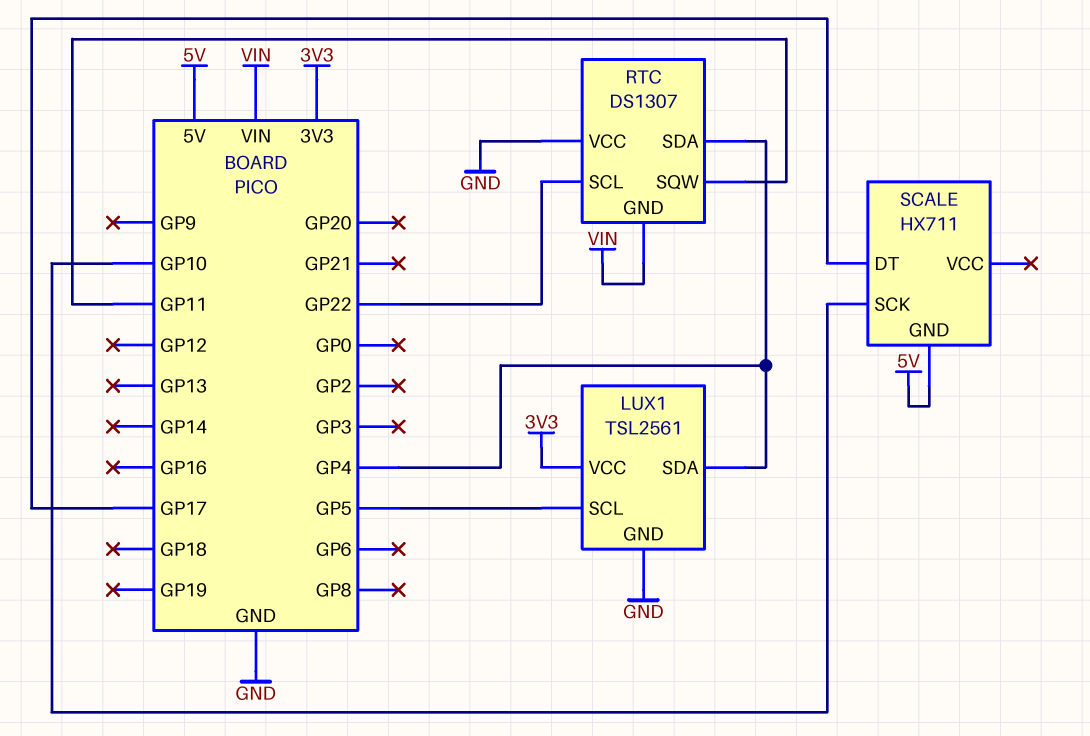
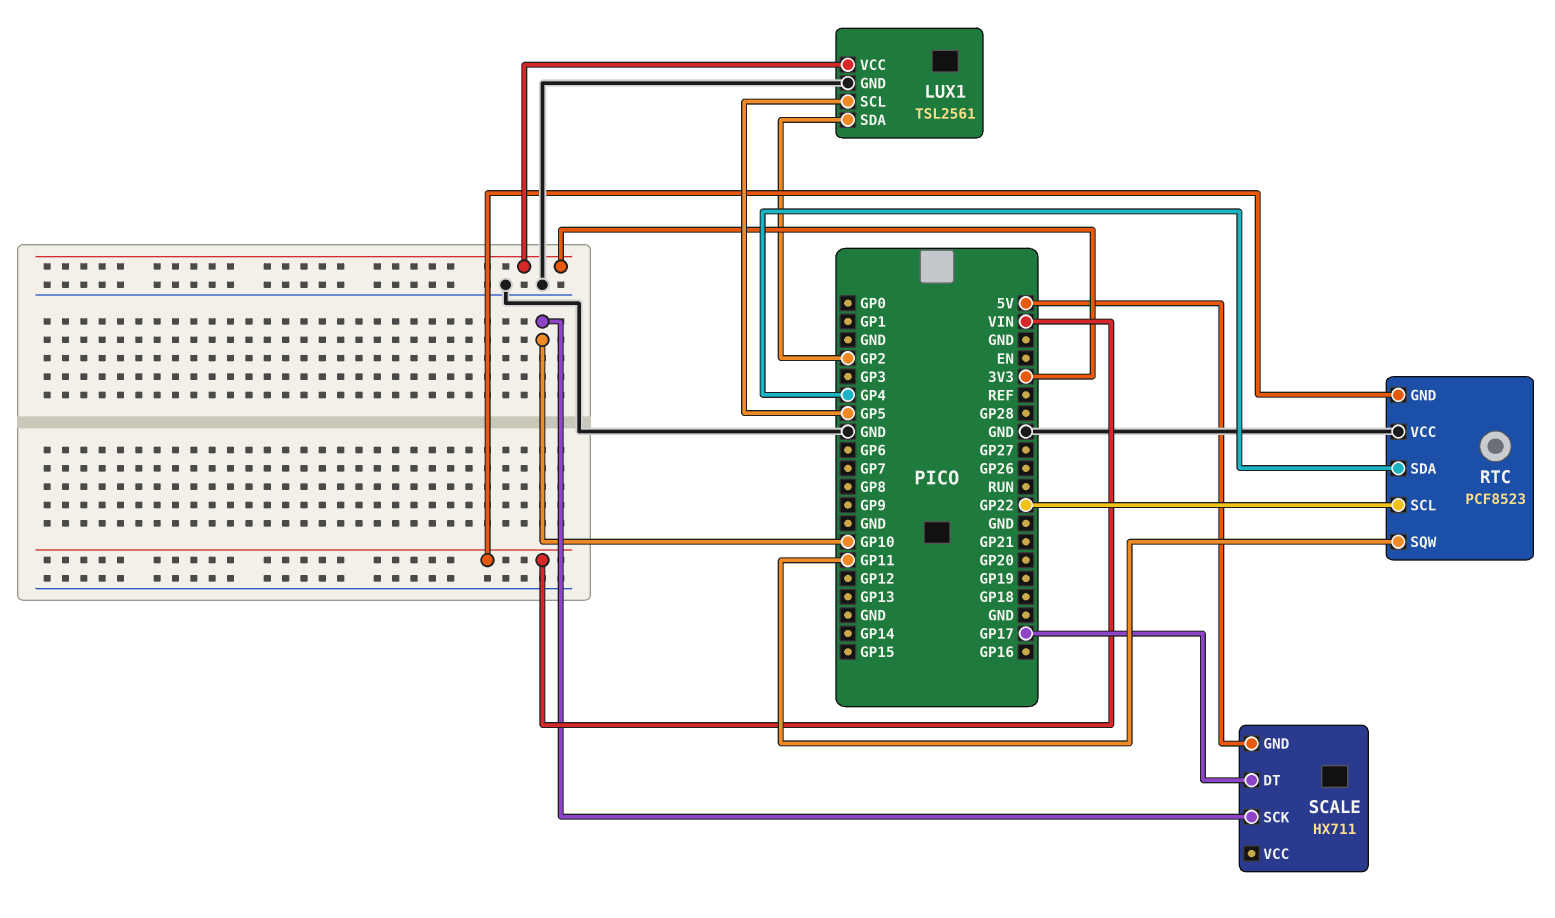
LUX1 pin SDA: GP4 -> GP2
RTC: DS1307 -> PCF8523

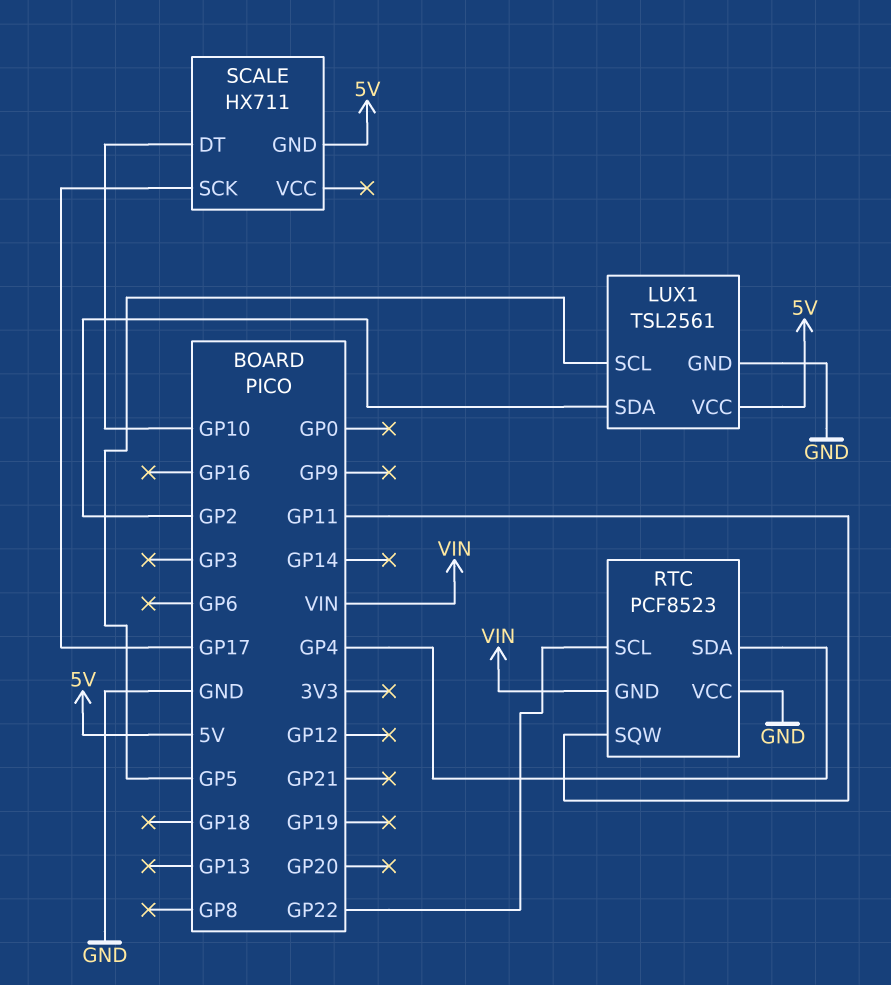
LUX1 pin VCC: 3V3 -> 5V
SCALE pin DT: GP17 -> GP10
SCALE pin SCK: GP10 -> GP17

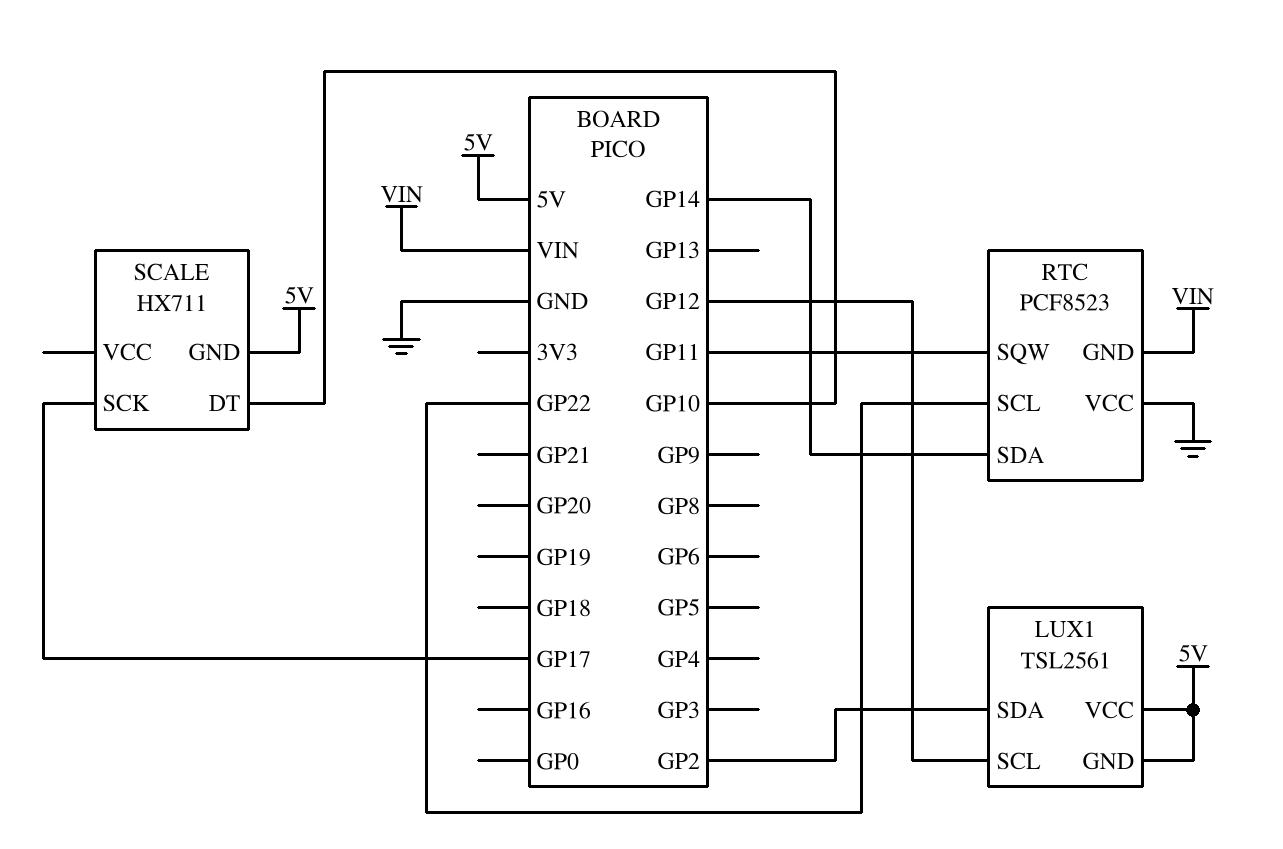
LUX1 pin GND: GND -> 5V
LUX1 pin SCL: GP5 -> GP12
RTC pin SDA: GP4 -> GP14

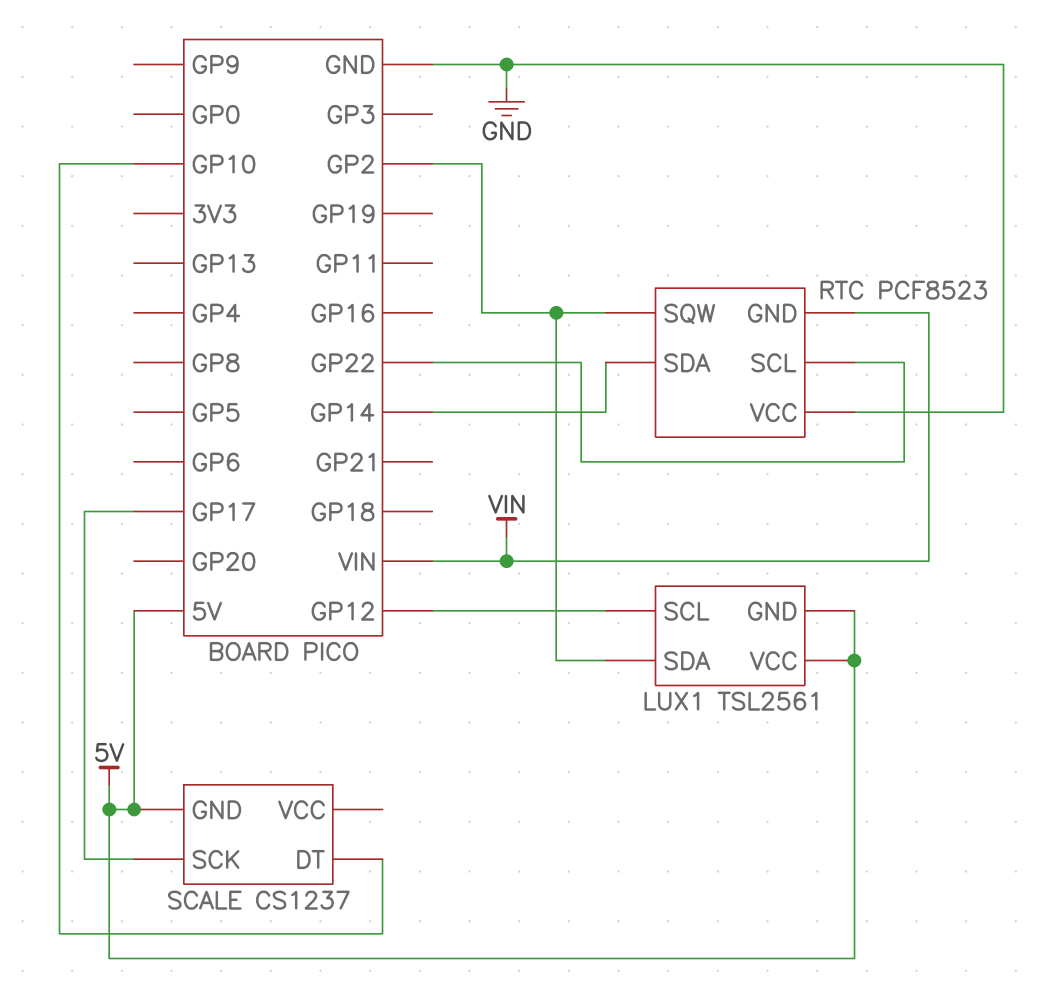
RTC pin SQW: GP11 -> GP2
SCALE: HX711 -> CS1237

